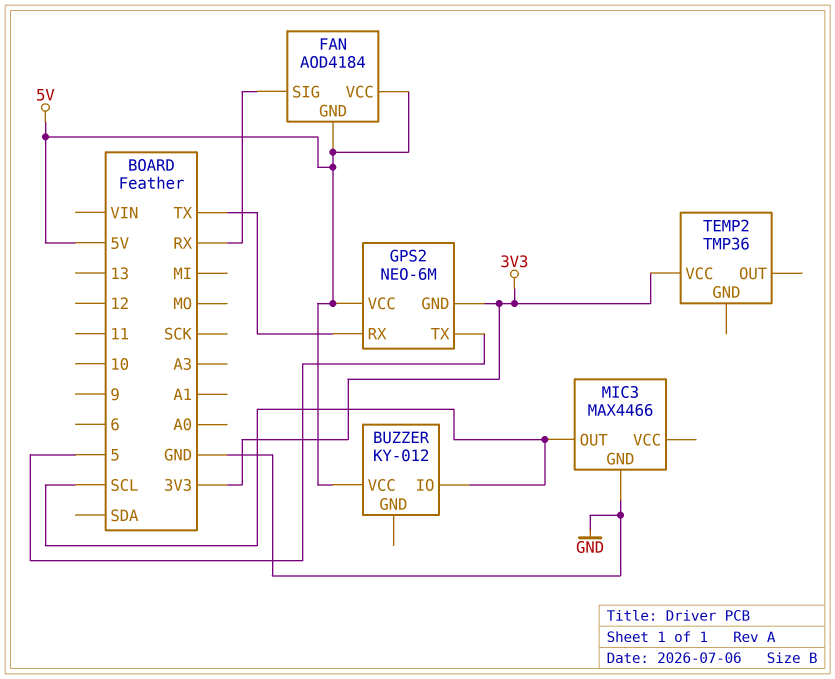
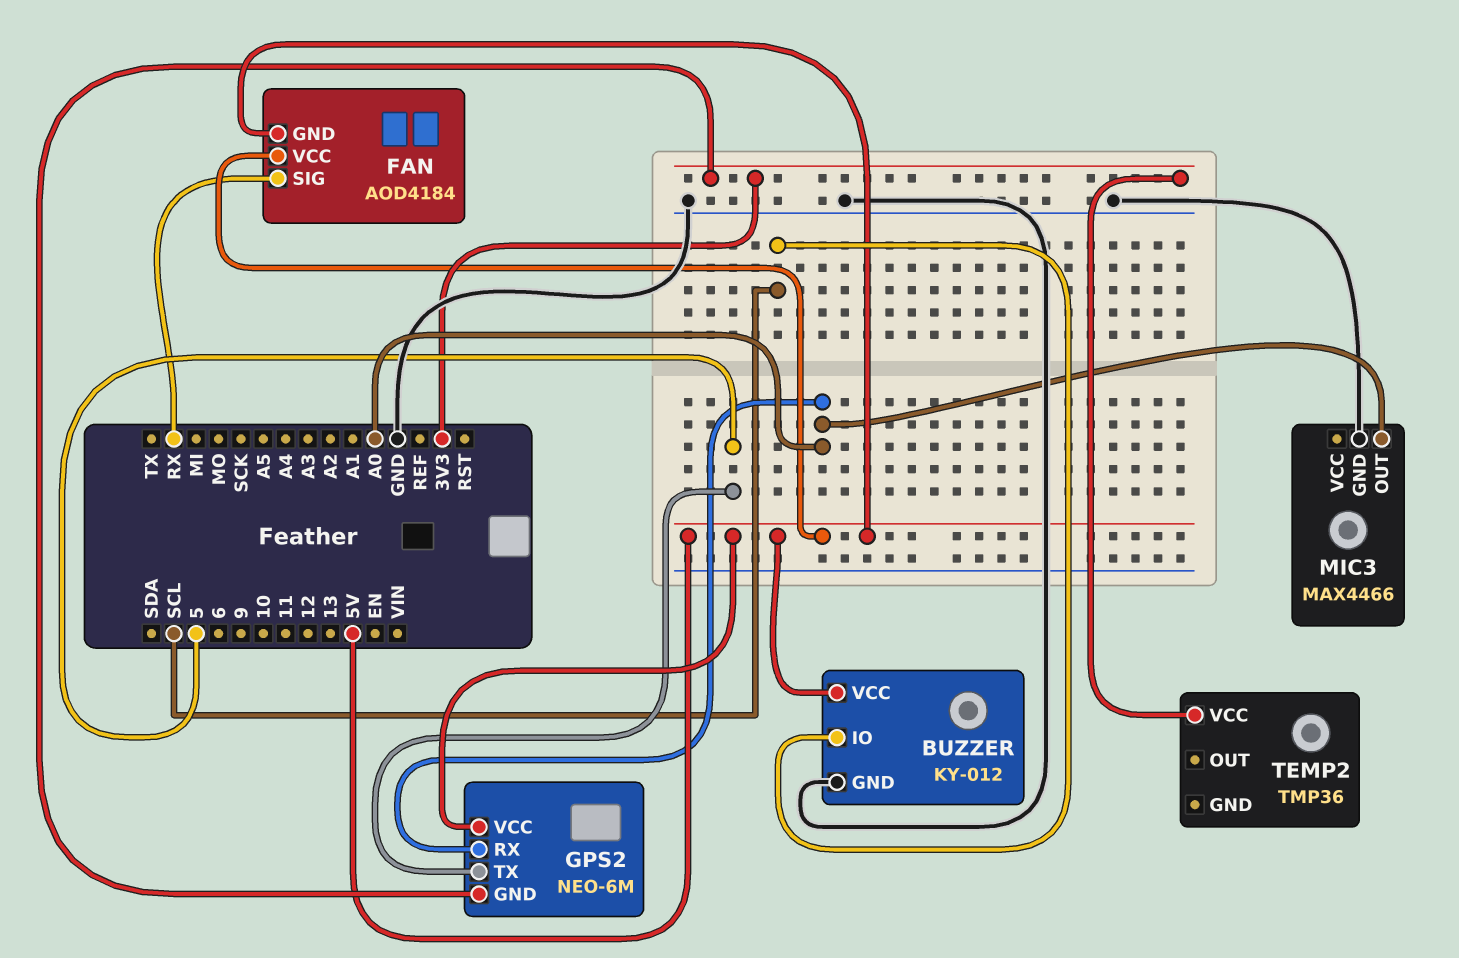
BUZZER pin GND: none -> GND
GPS2 pin RX: TX -> A0
MIC3 pin OUT: SCL -> A0

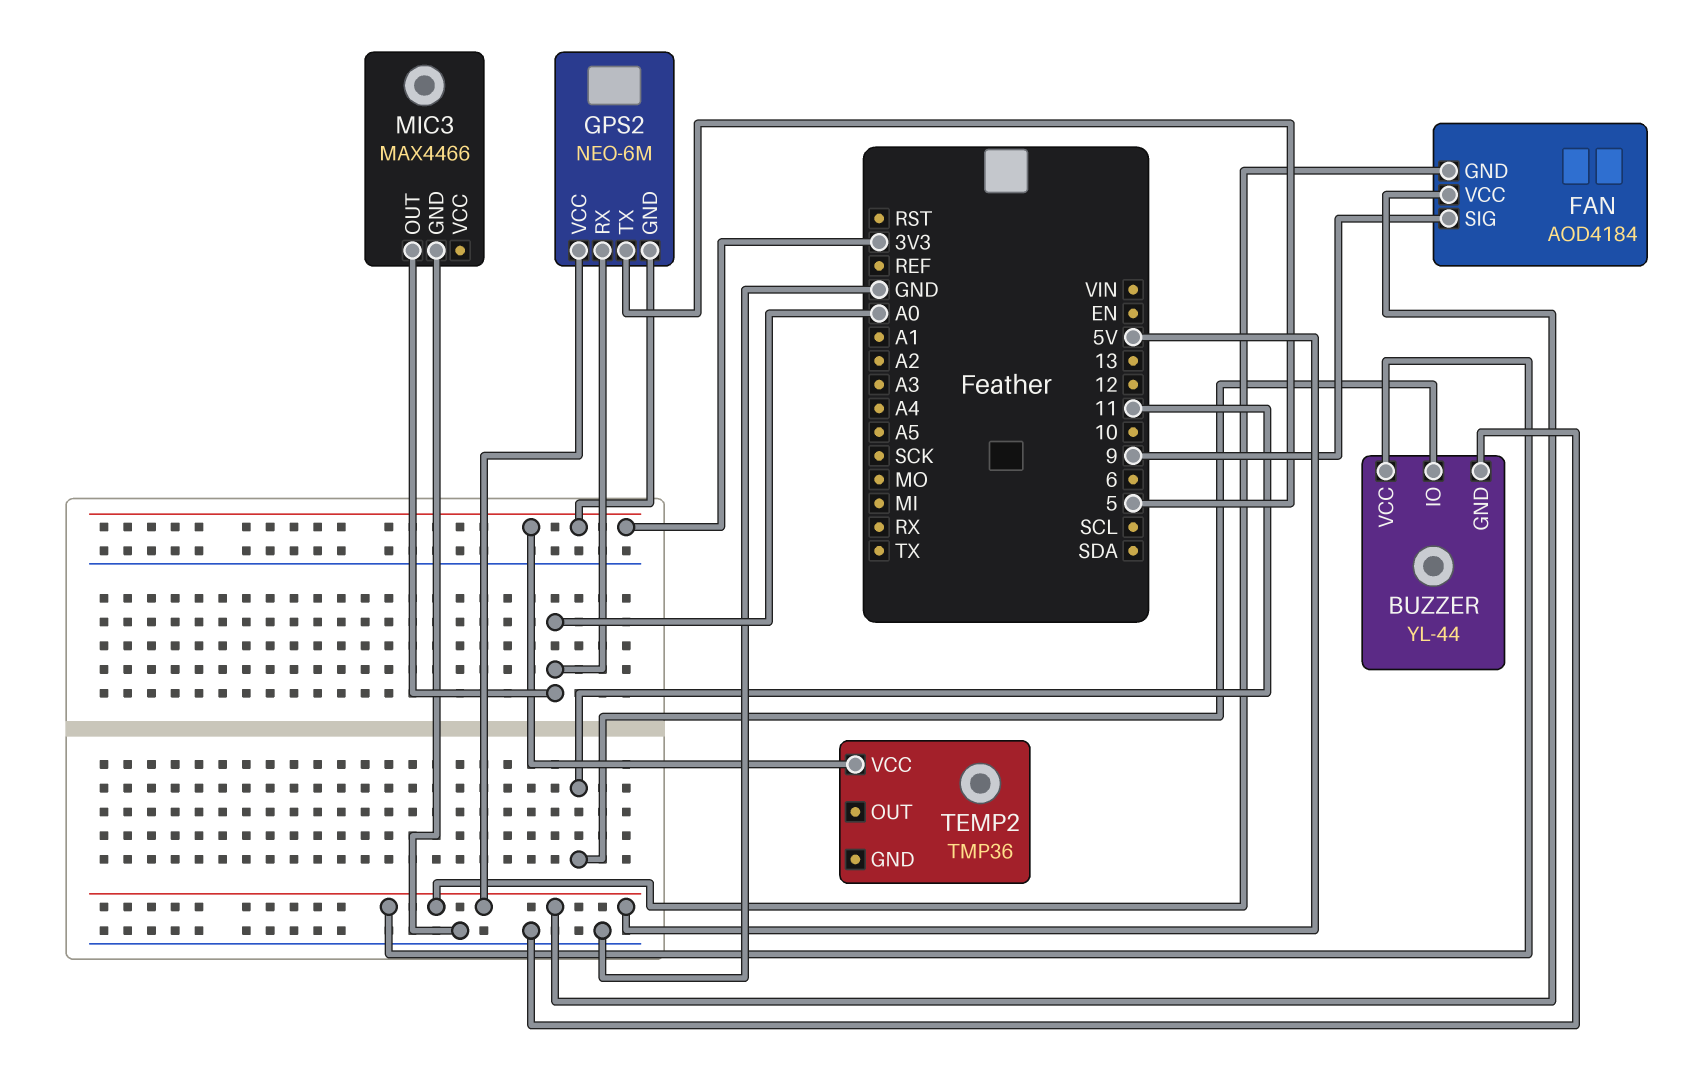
BUZZER: KY-012 -> YL-44
BUZZER pin IO: SCL -> 11
FAN pin SIG: RX -> 9

